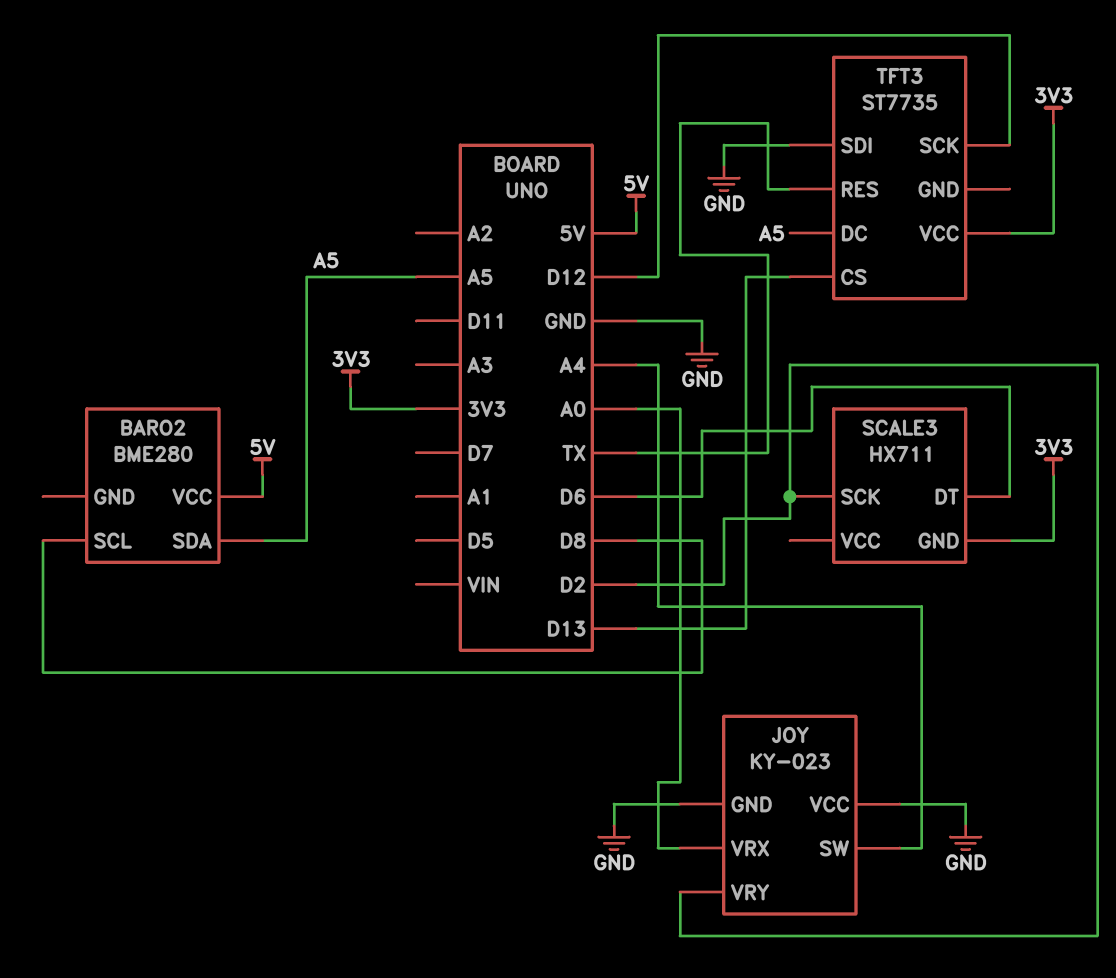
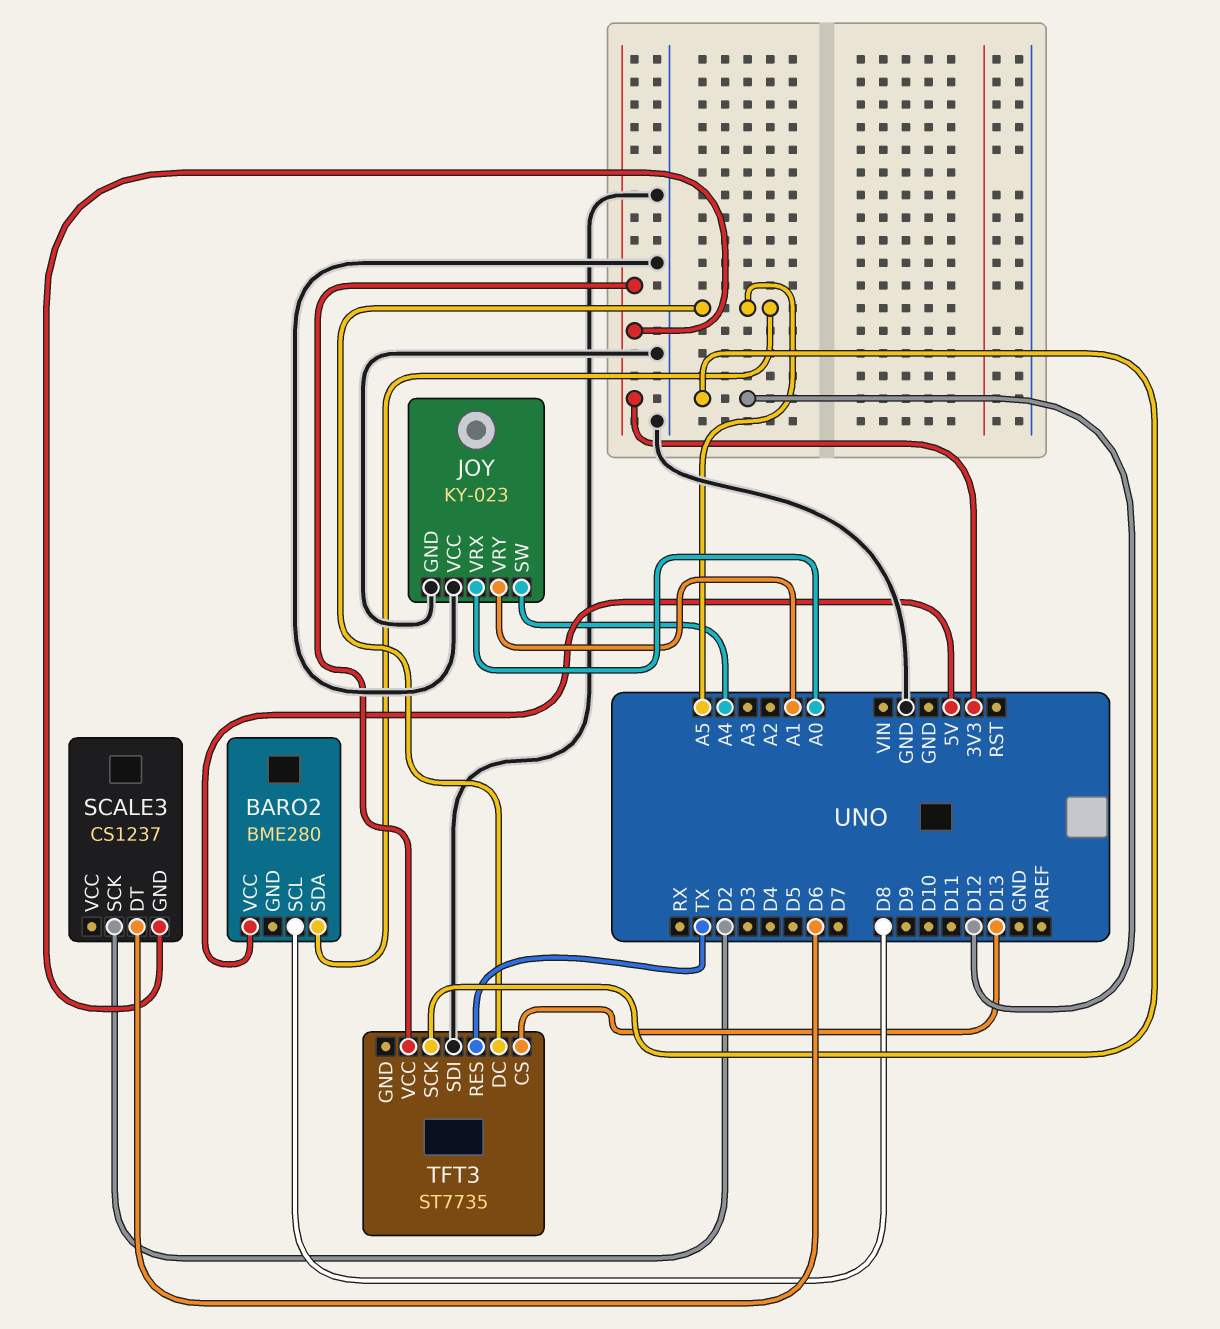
JOY pin VRY: D2 -> A1
SCALE3: HX711 -> CS1237

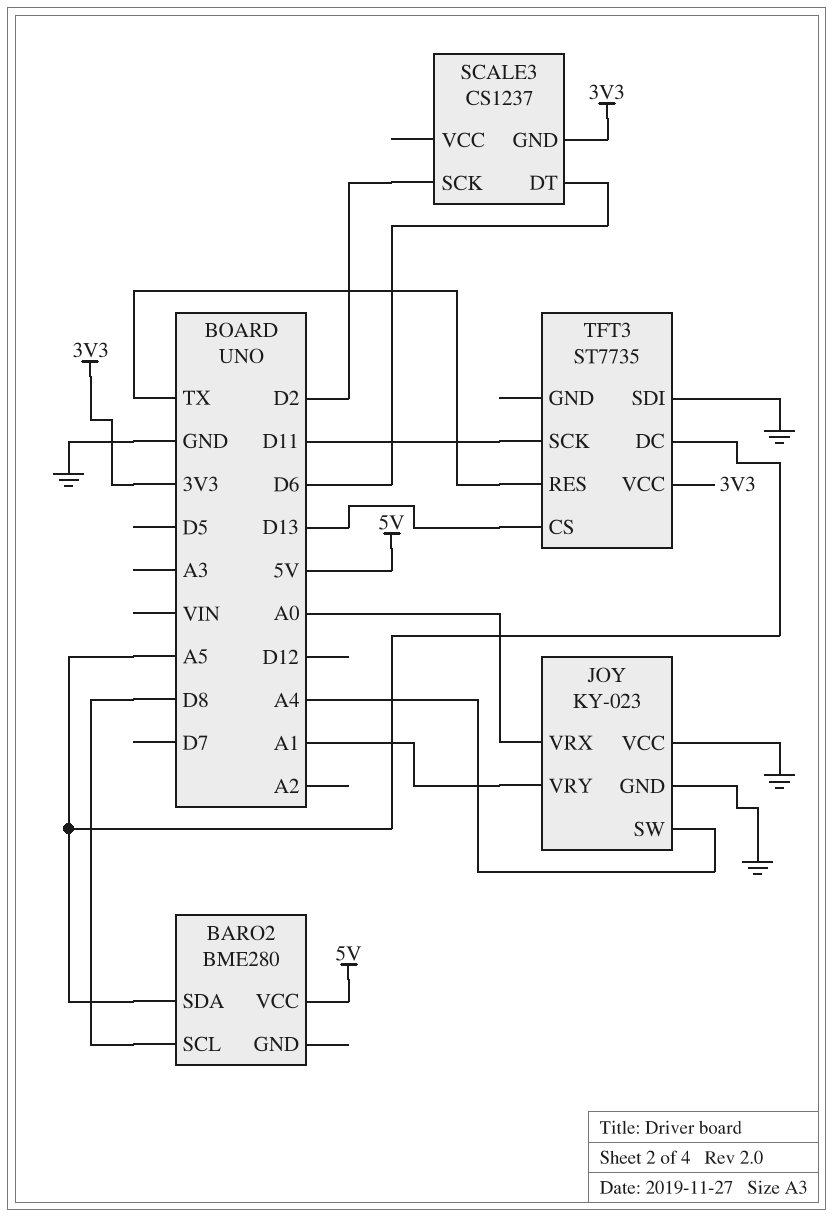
TFT3 pin SCK: D12 -> D11

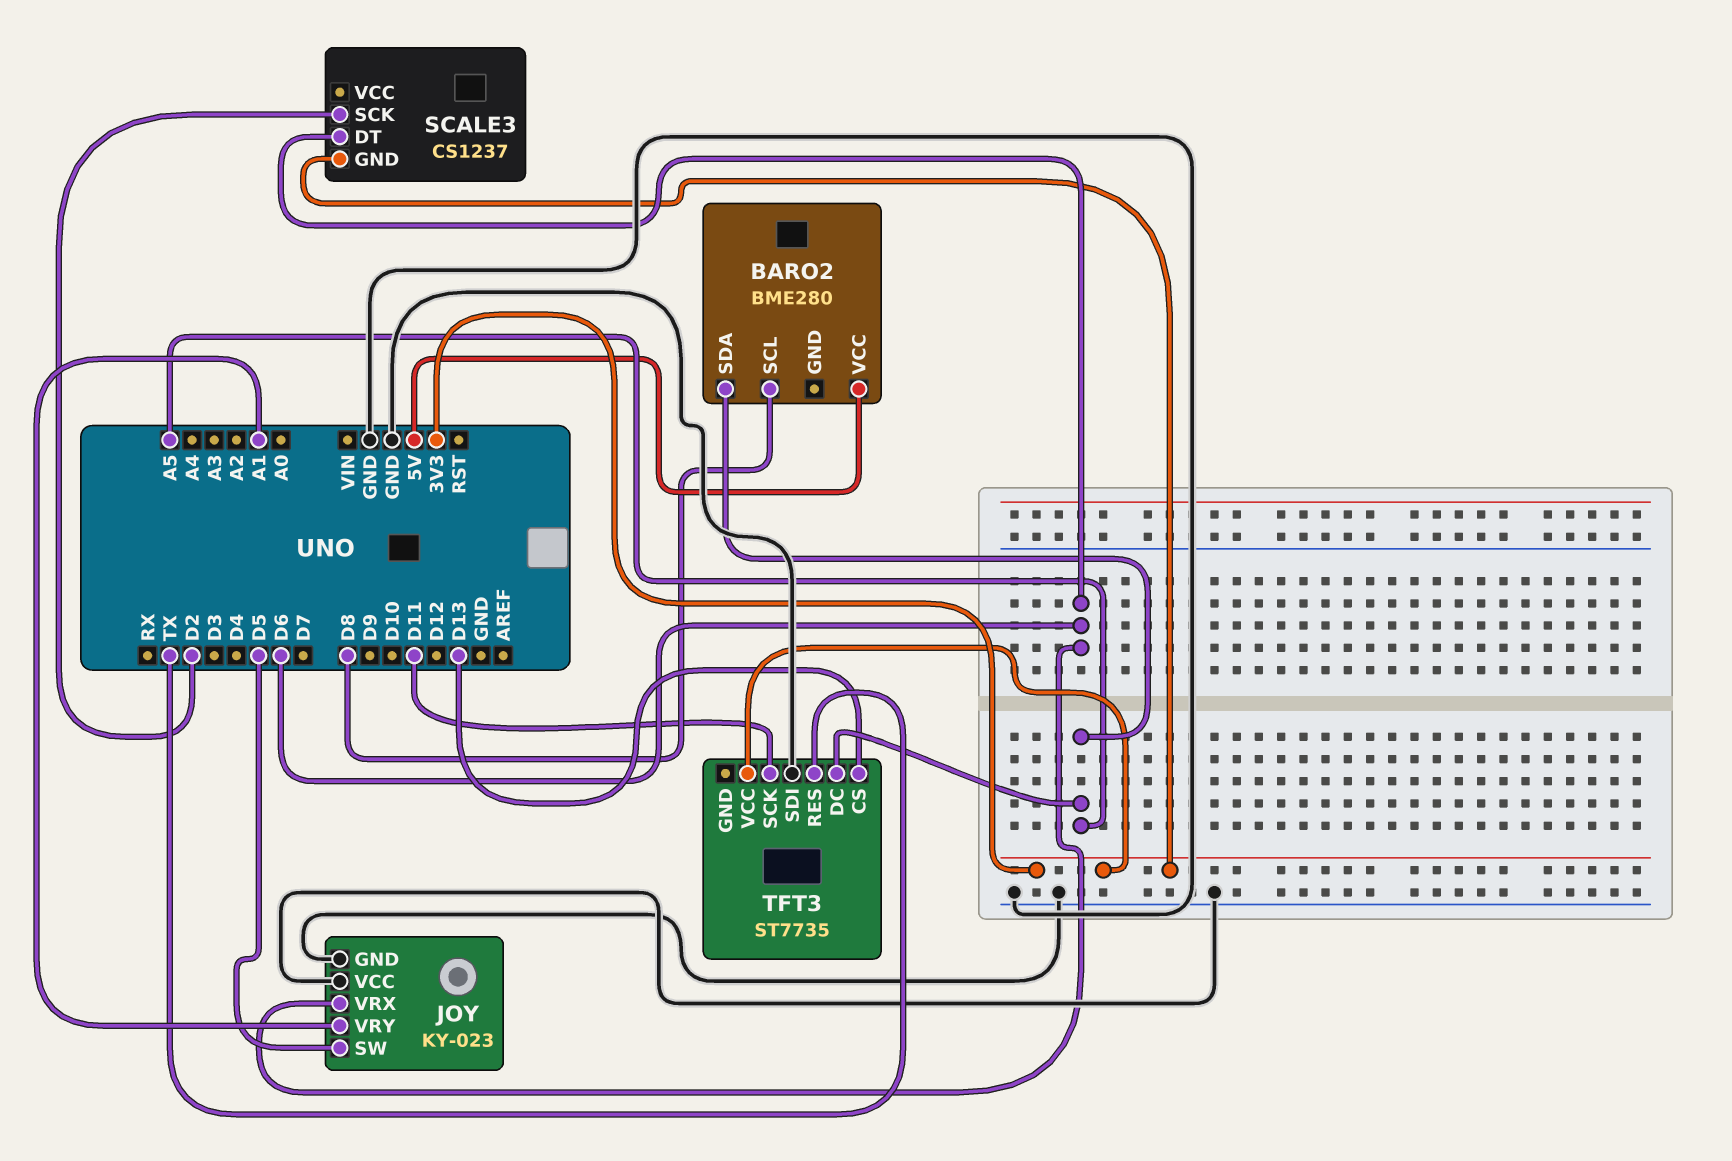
JOY pin SW: A4 -> D5
JOY pin VRX: A0 -> D6

